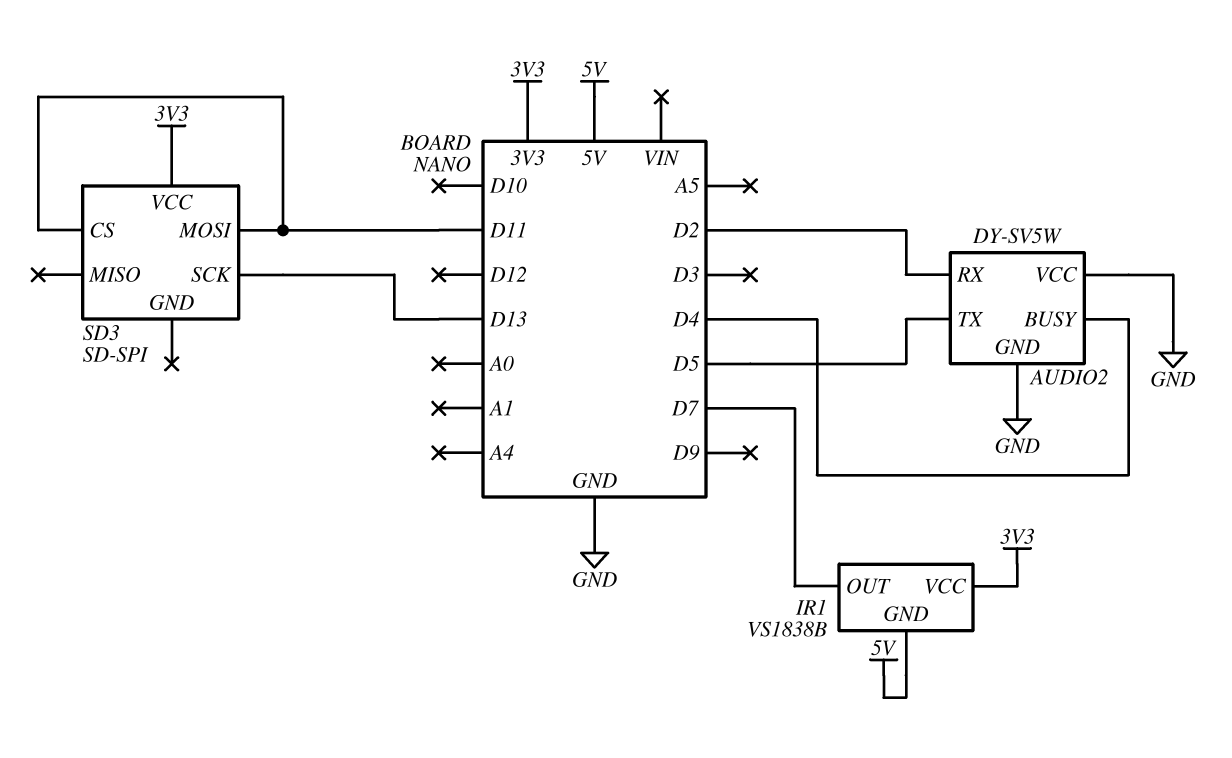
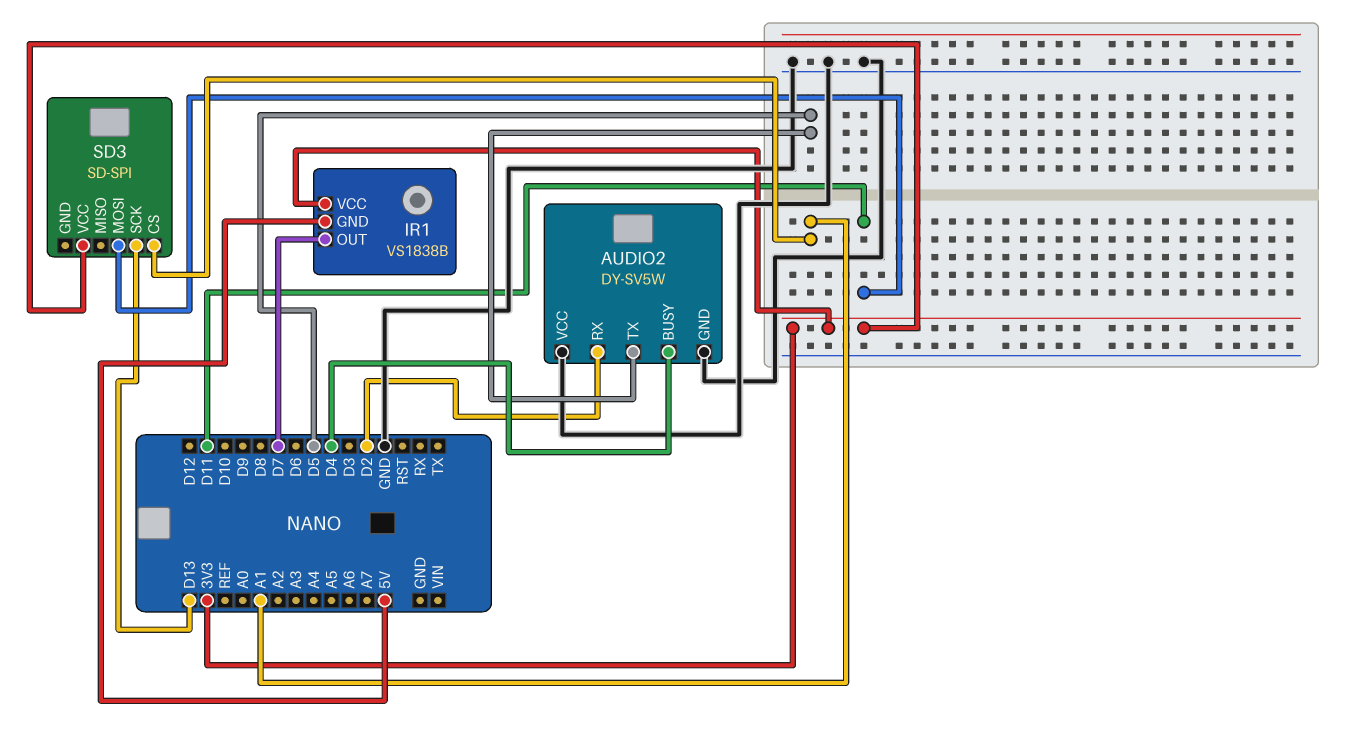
SD3 pin CS: D11 -> A1

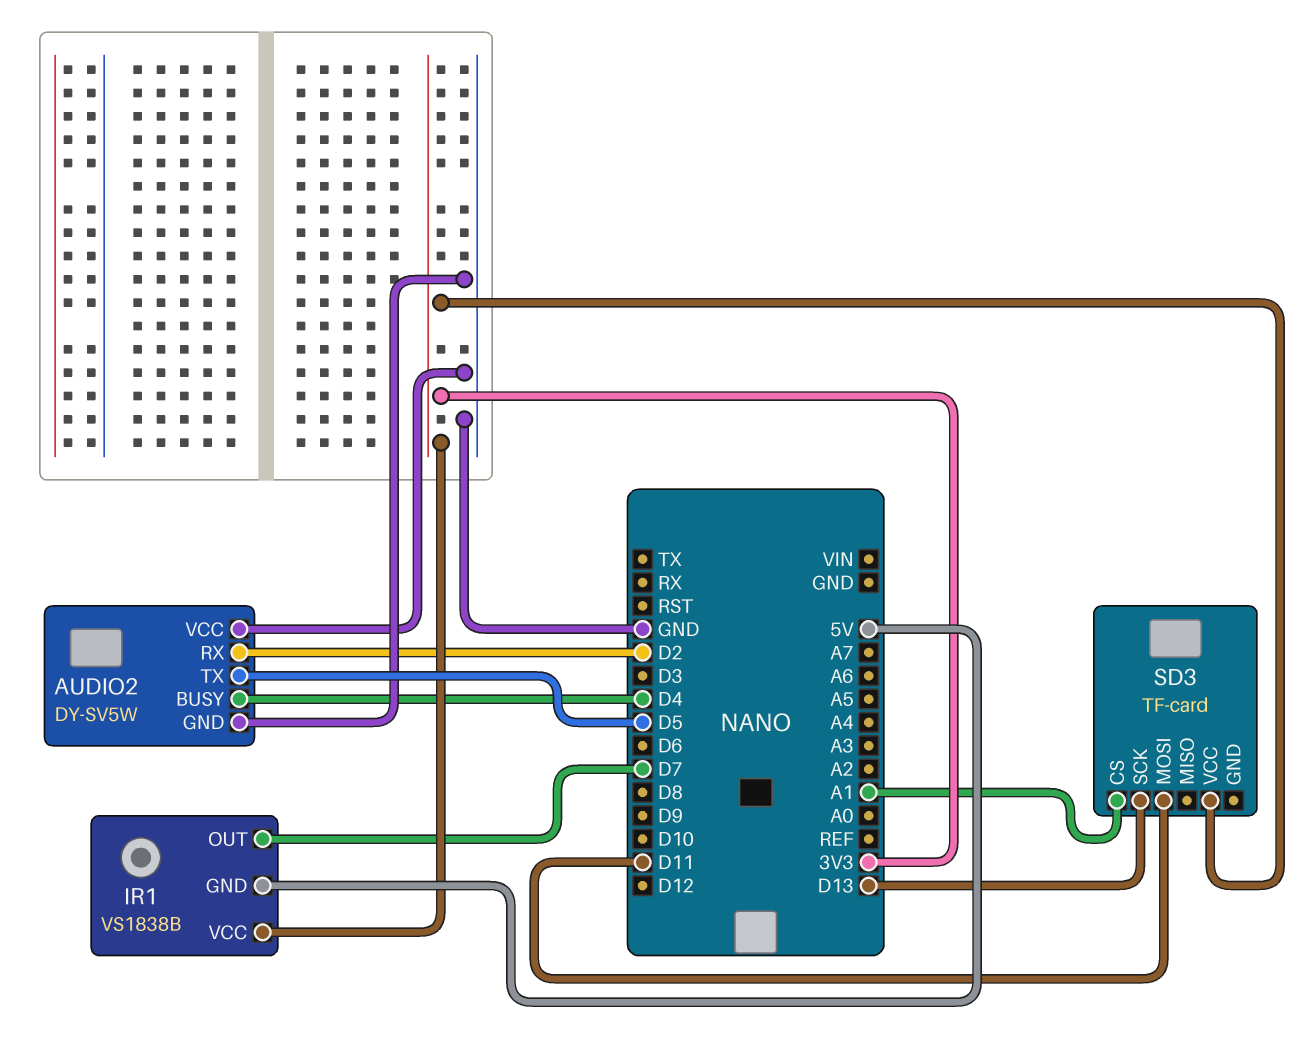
SD3: SD-SPI -> TF-card

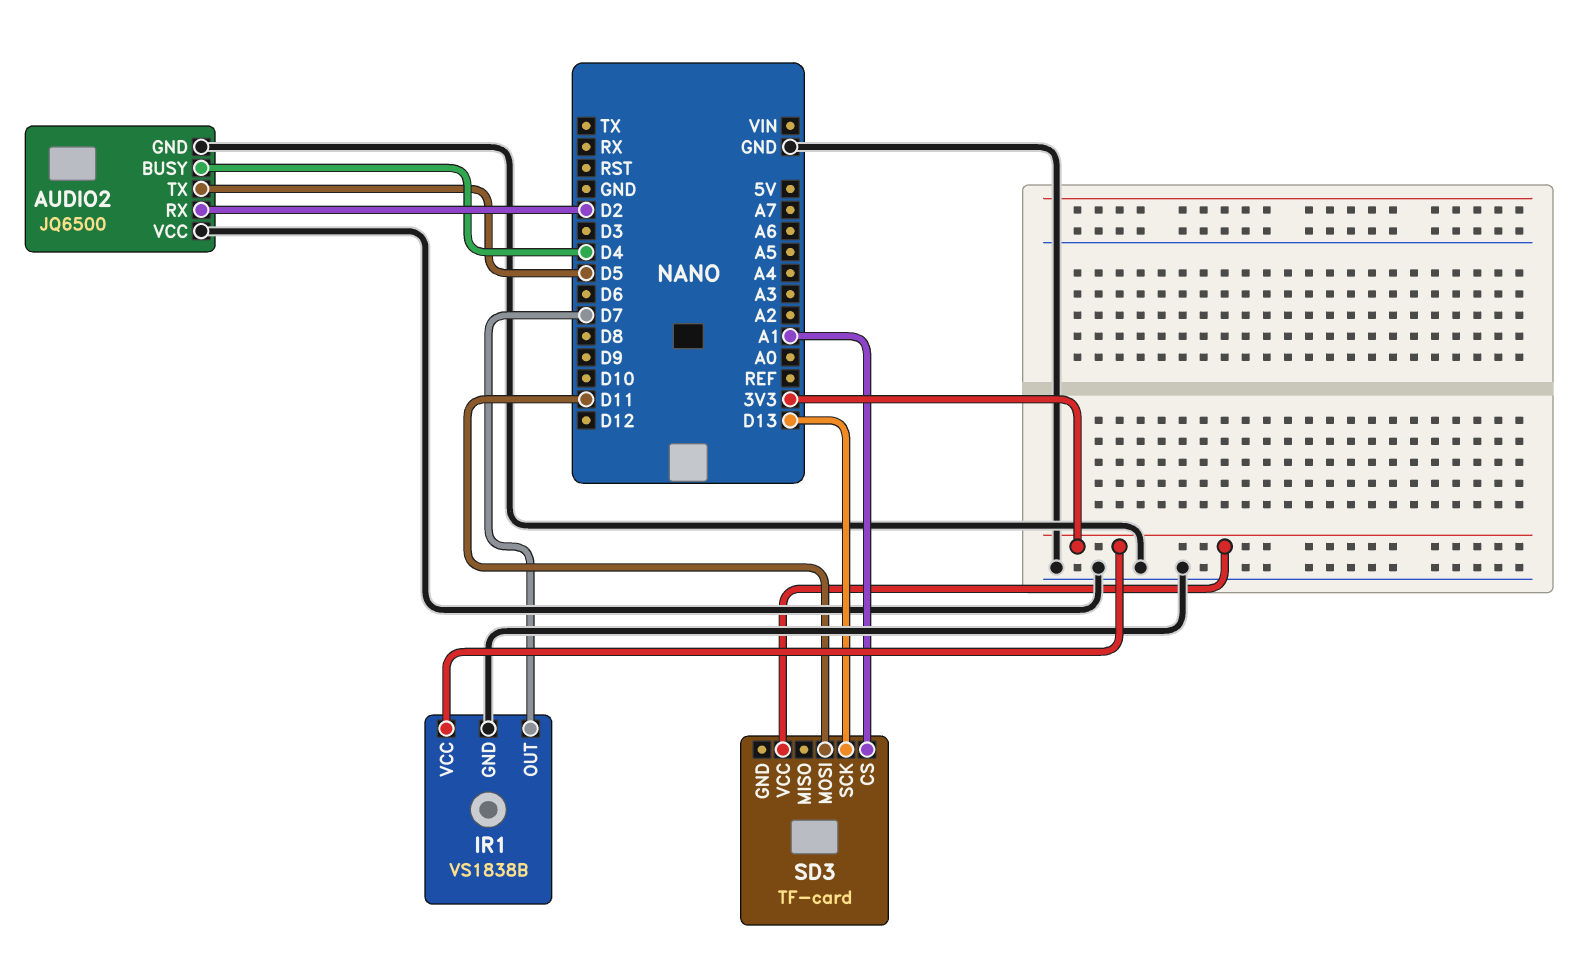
AUDIO2: DY-SV5W -> JQ6500
IR1 pin GND: 5V -> GND

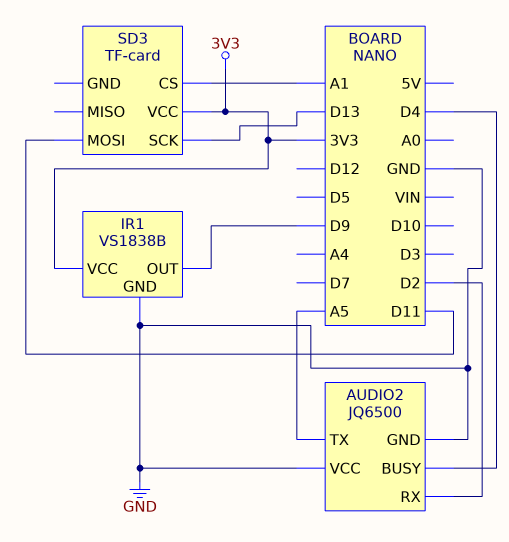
AUDIO2 pin TX: D5 -> A5
IR1 pin OUT: D7 -> D9

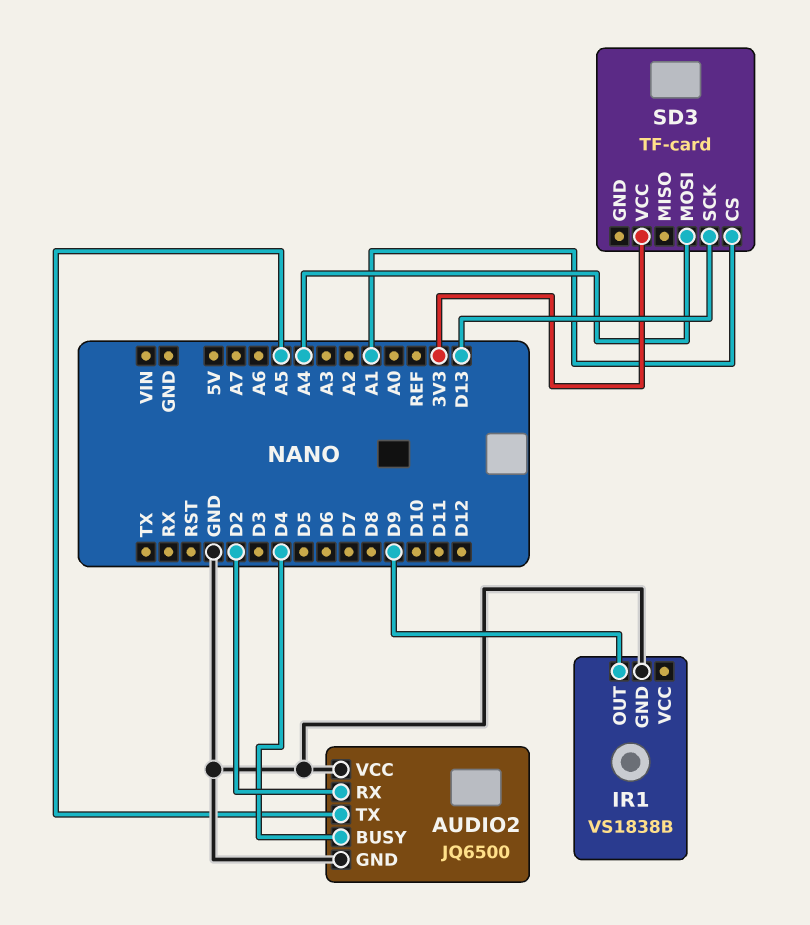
IR1 pin VCC: 3V3 -> none
SD3 pin MOSI: D11 -> A4

